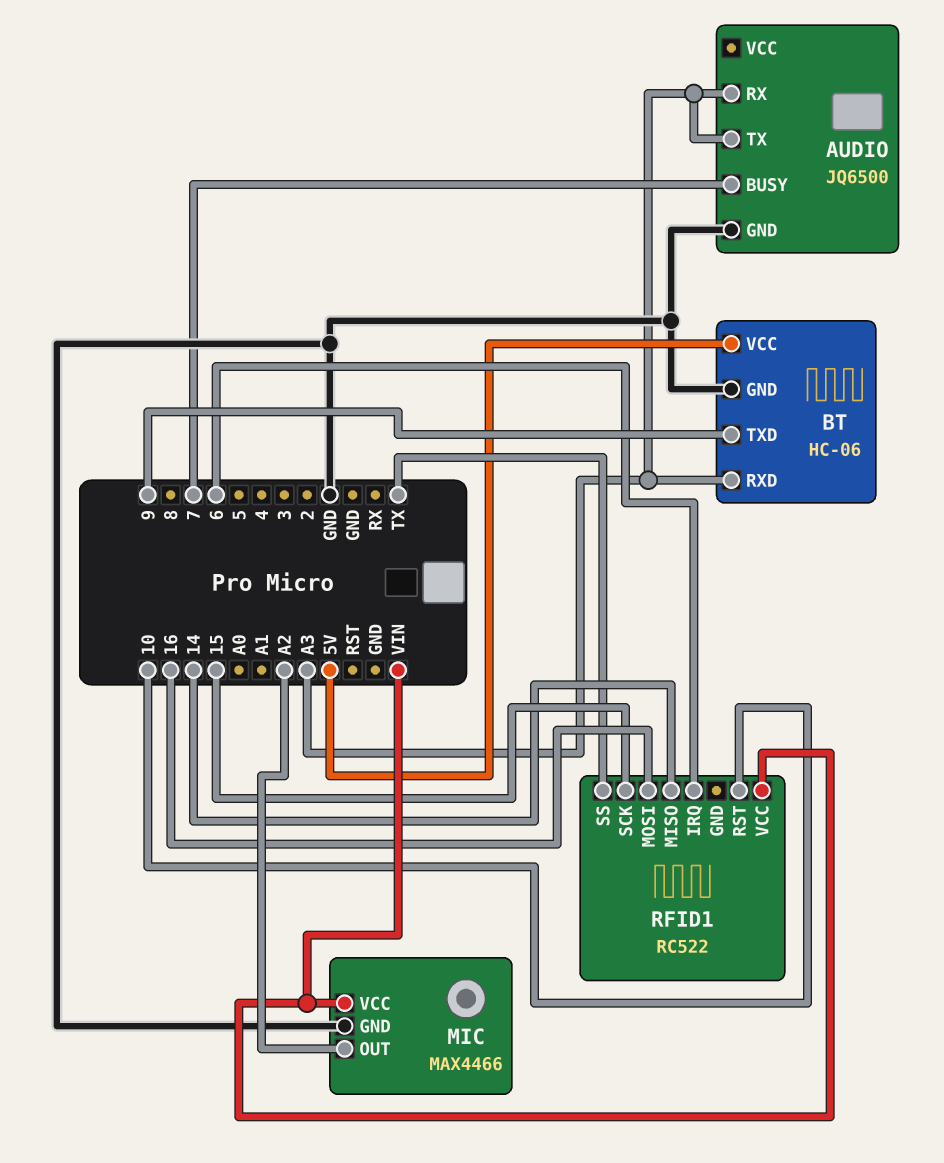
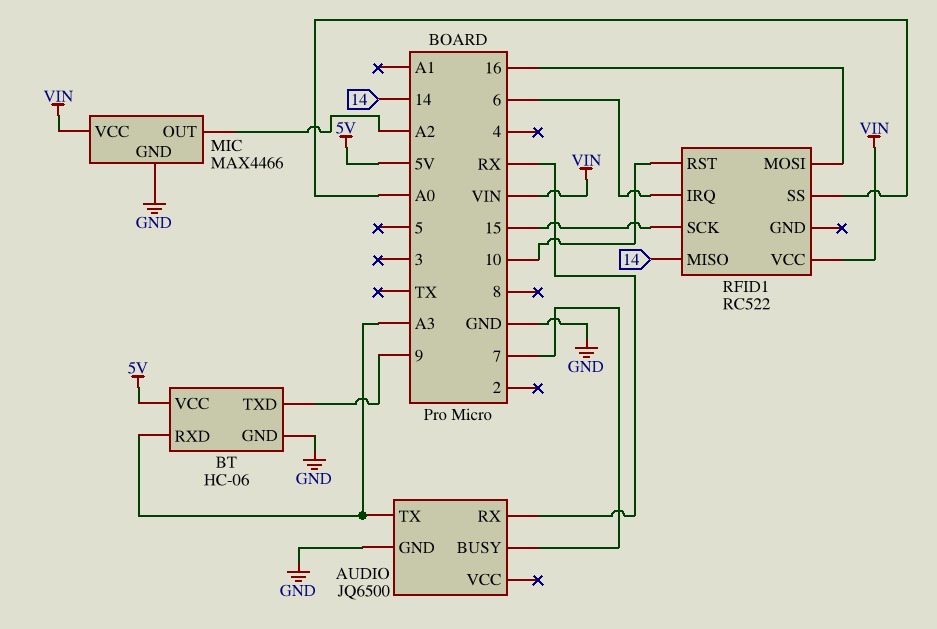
AUDIO pin RX: A3 -> RX
RFID1 pin SS: TX -> A0

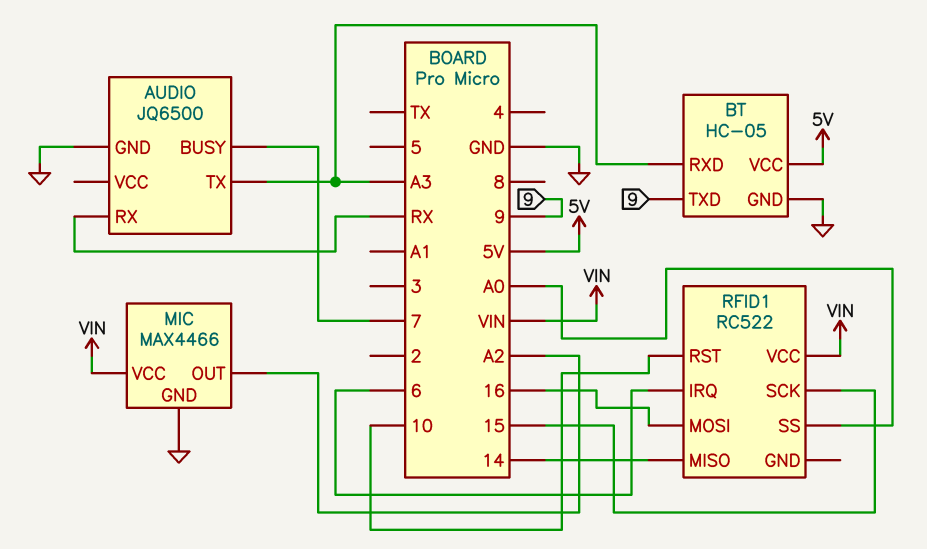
BT: HC-06 -> HC-05

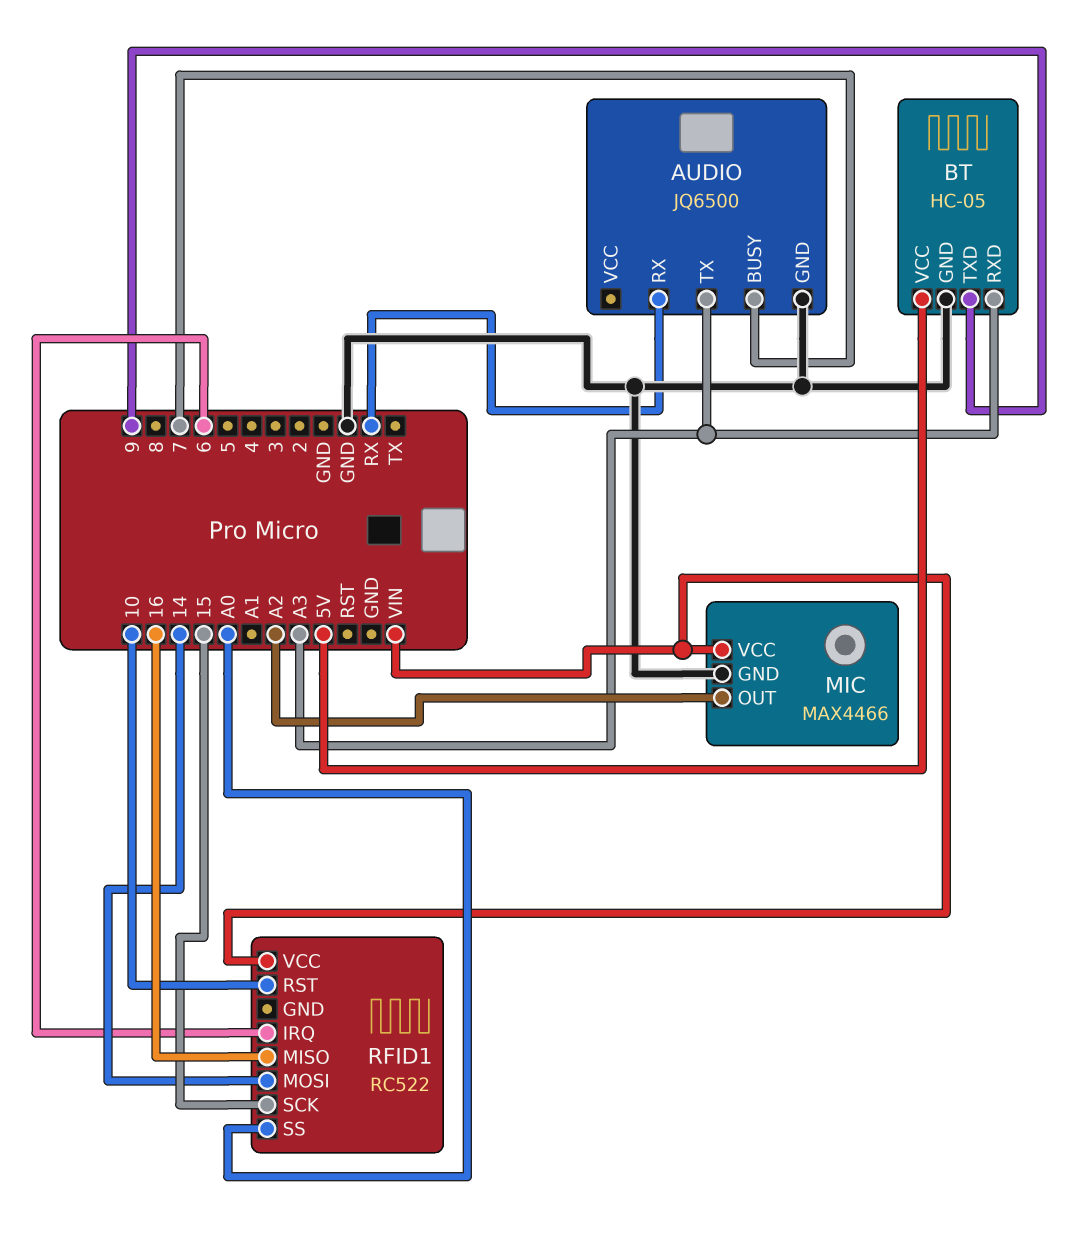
RFID1 pin MISO: 14 -> 16
RFID1 pin MOSI: 16 -> 14

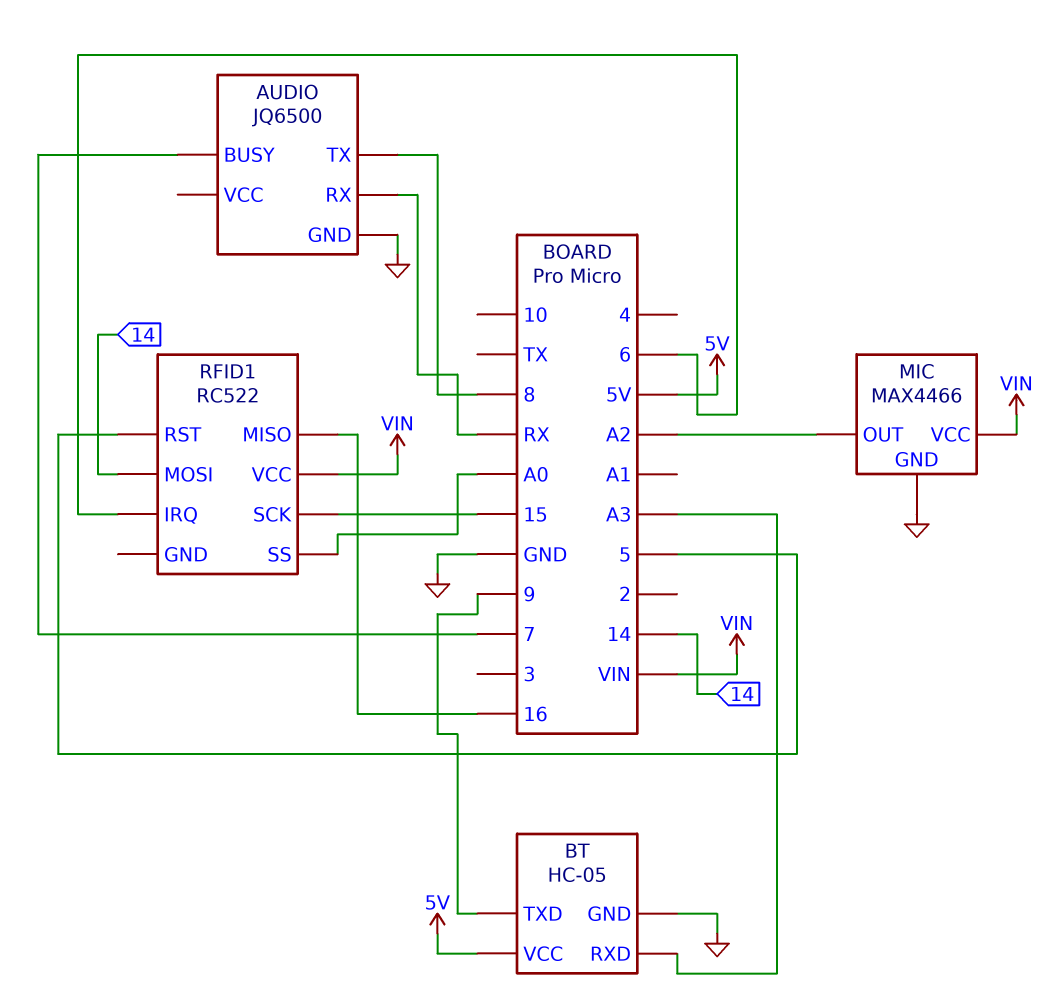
AUDIO pin TX: A3 -> 8
RFID1 pin RST: 10 -> 5

